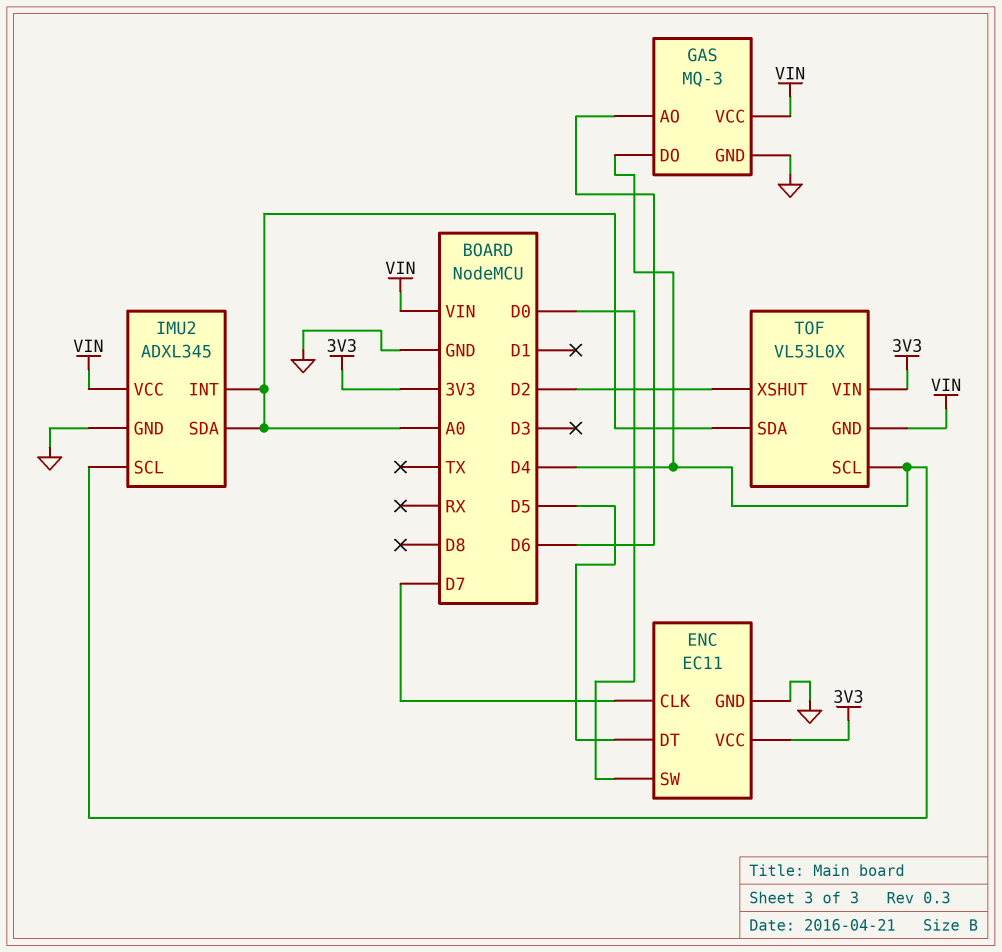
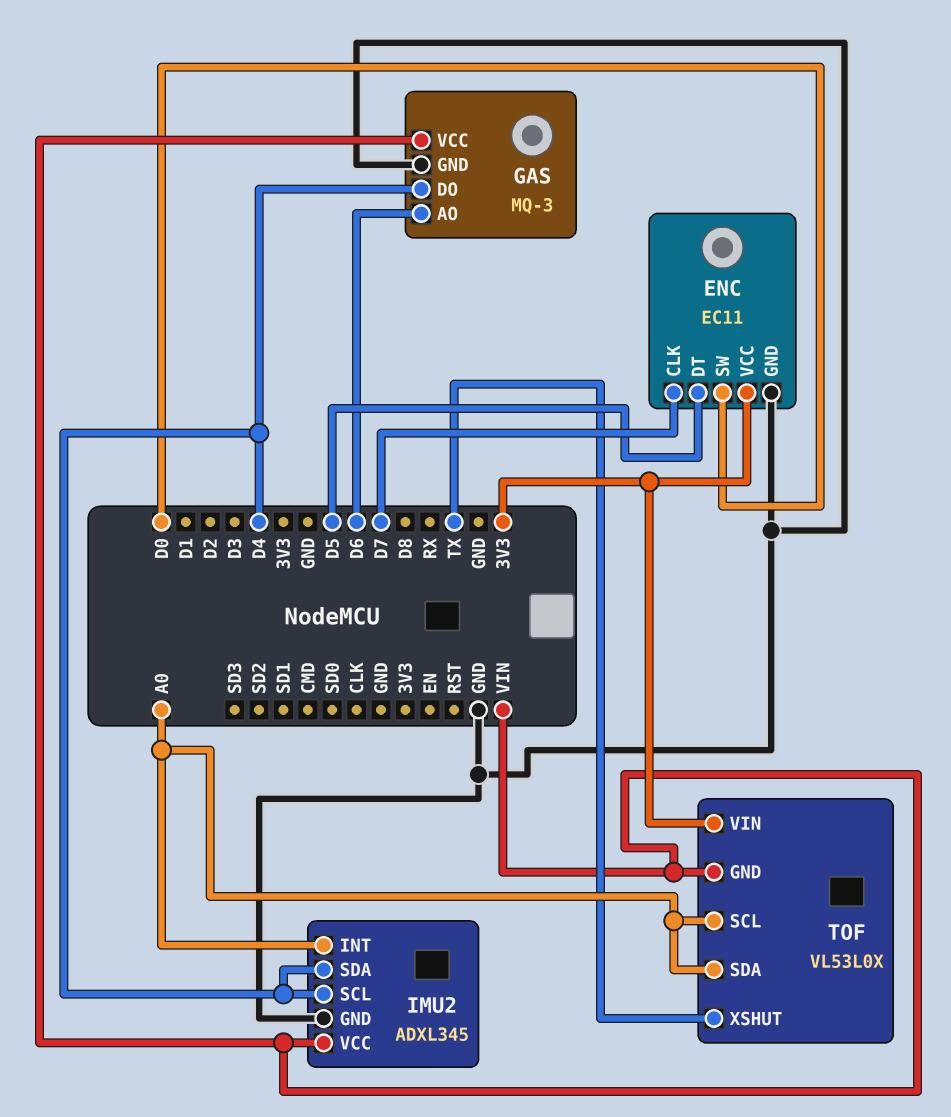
IMU2 pin SDA: A0 -> D4
TOF pin SCL: D4 -> A0
TOF pin XSHUT: D2 -> TX

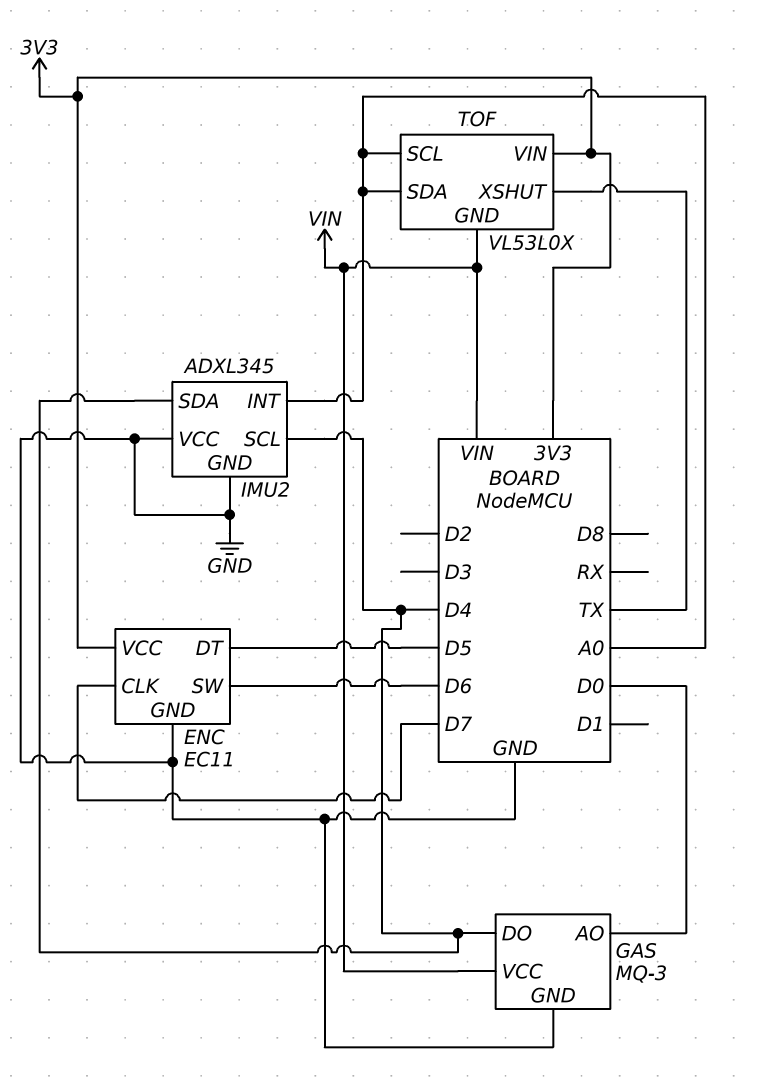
ENC pin SW: D0 -> D6
GAS pin AO: D6 -> D0
IMU2 pin VCC: VIN -> GND

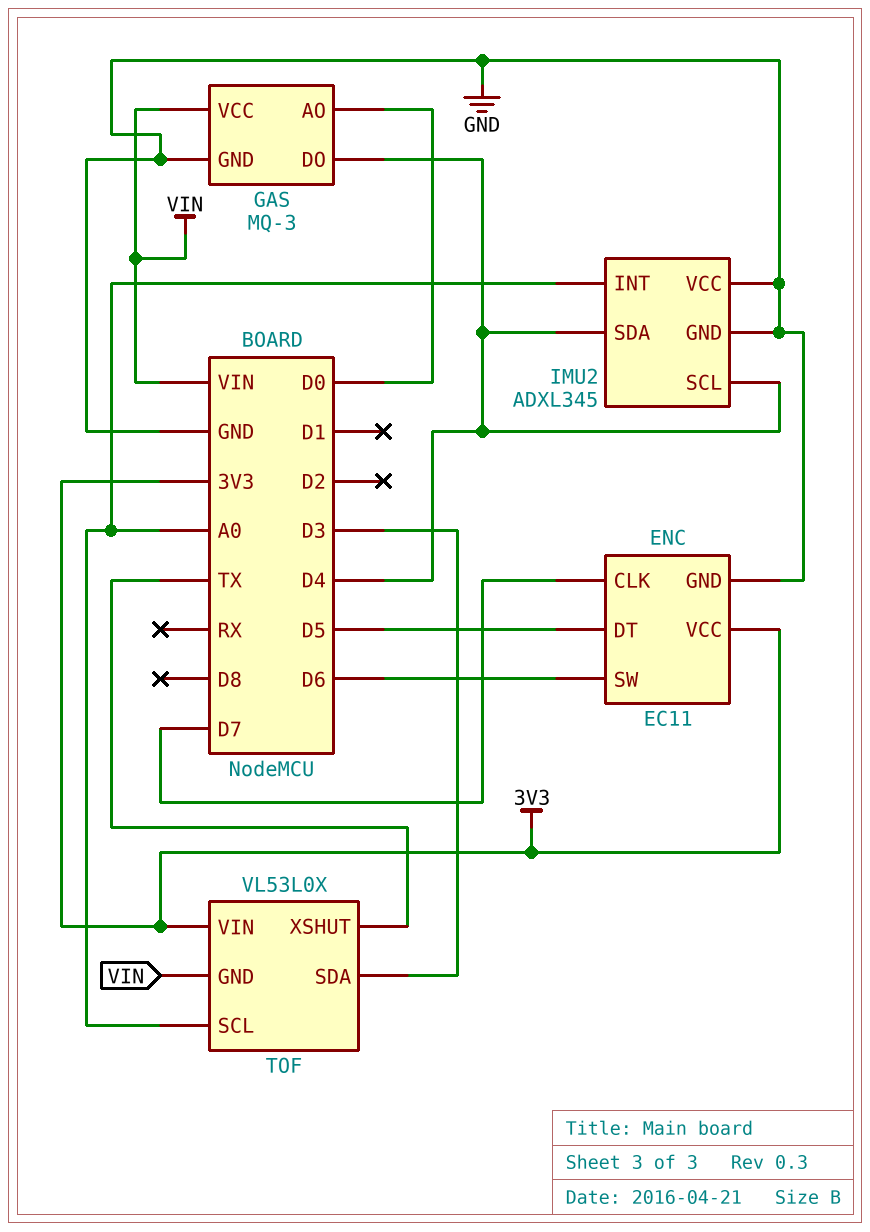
TOF pin SDA: A0 -> D3

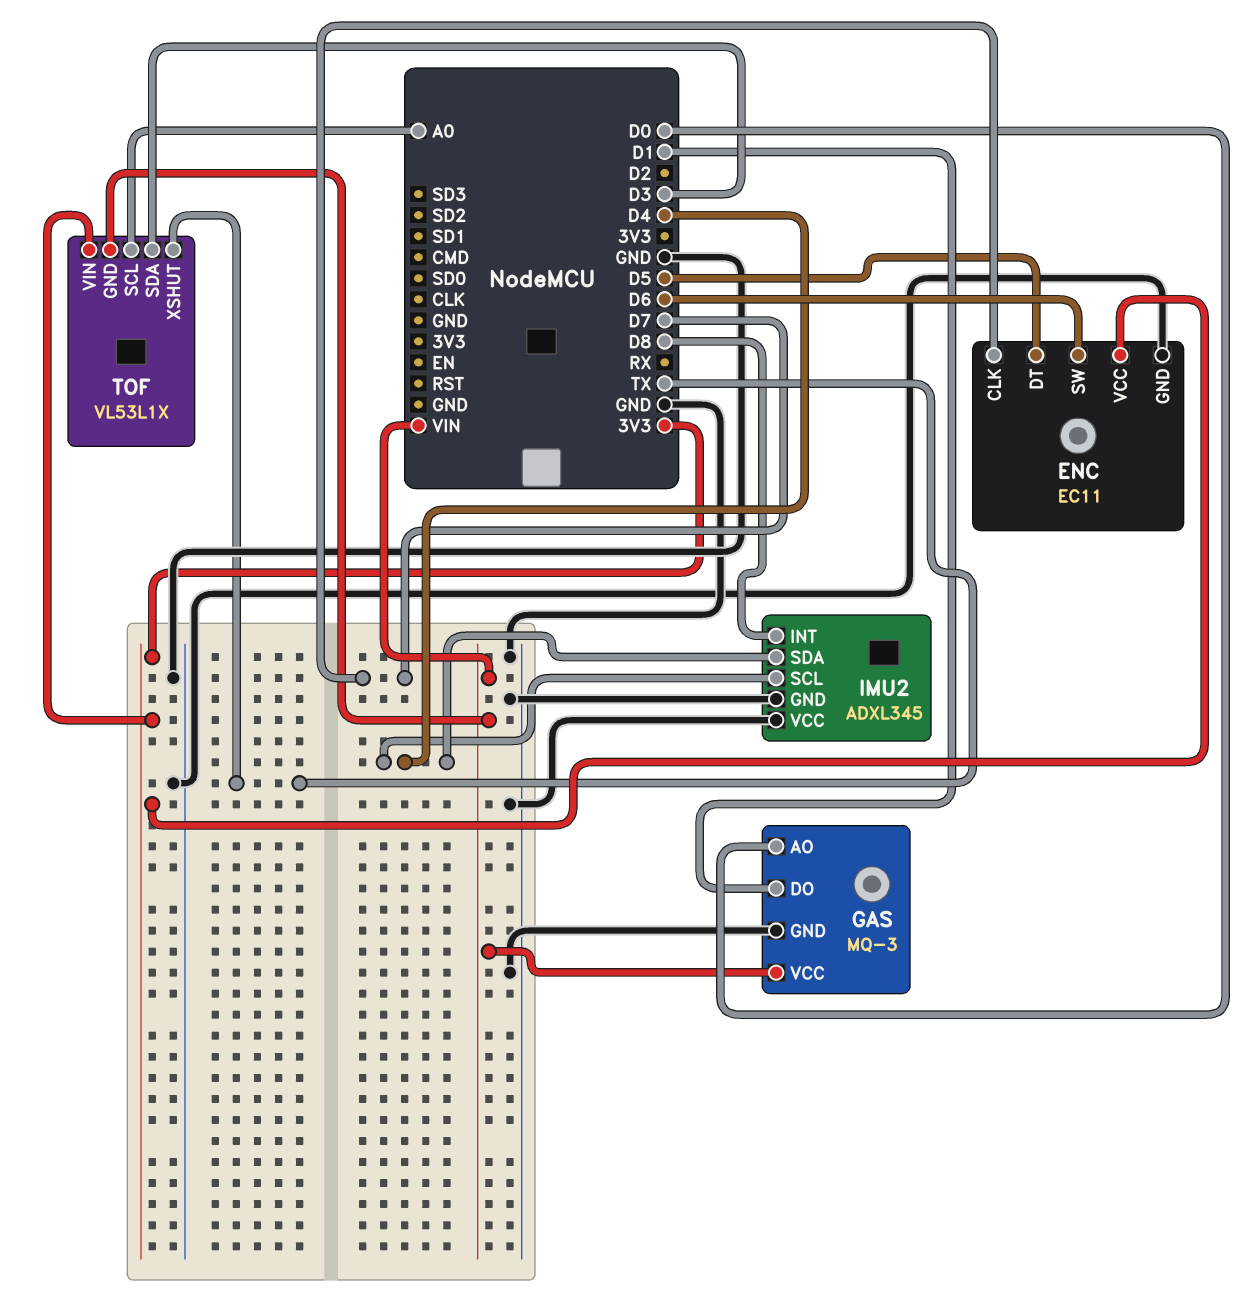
GAS pin DO: D4 -> D1
IMU2 pin INT: A0 -> D8
TOF: VL53L0X -> VL53L1X

